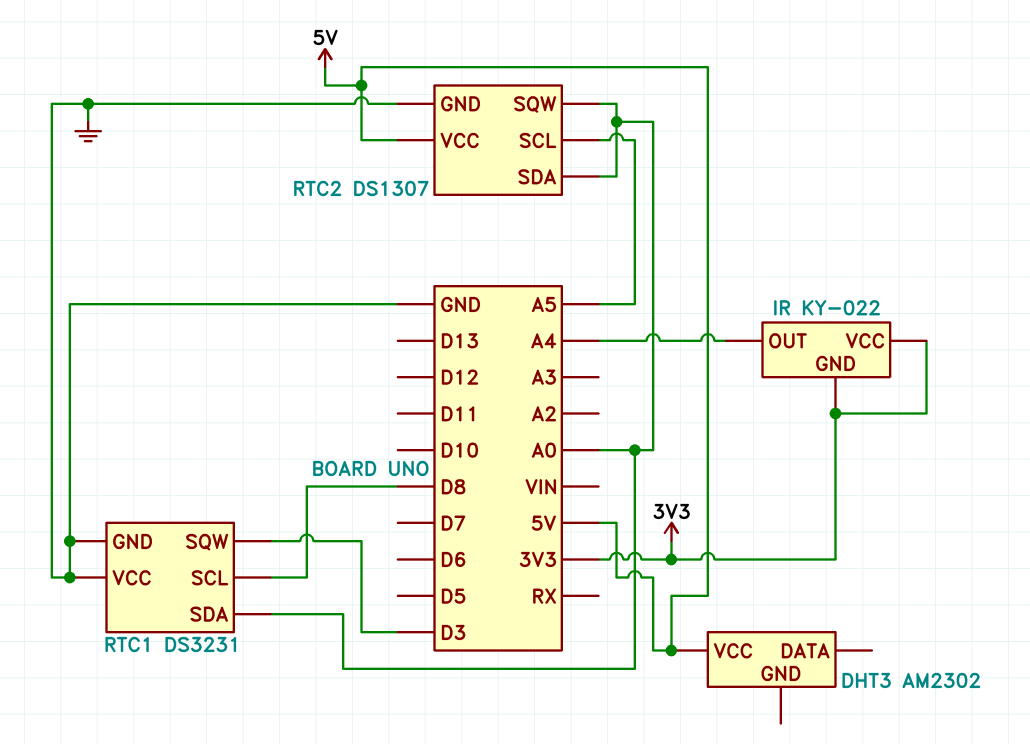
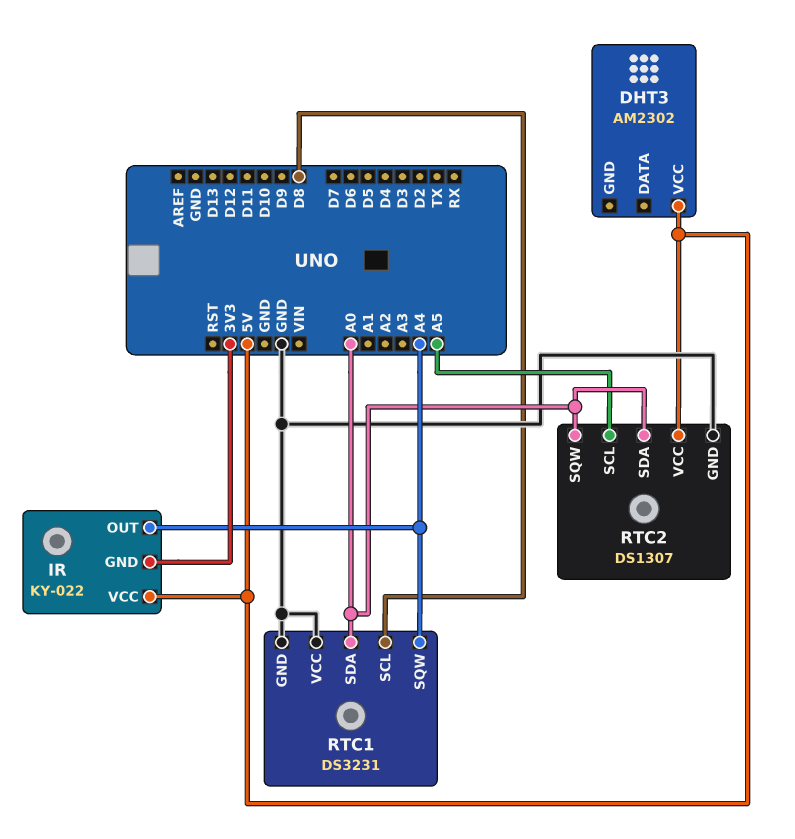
IR pin VCC: 3V3 -> 5V
RTC1 pin SQW: D3 -> A4

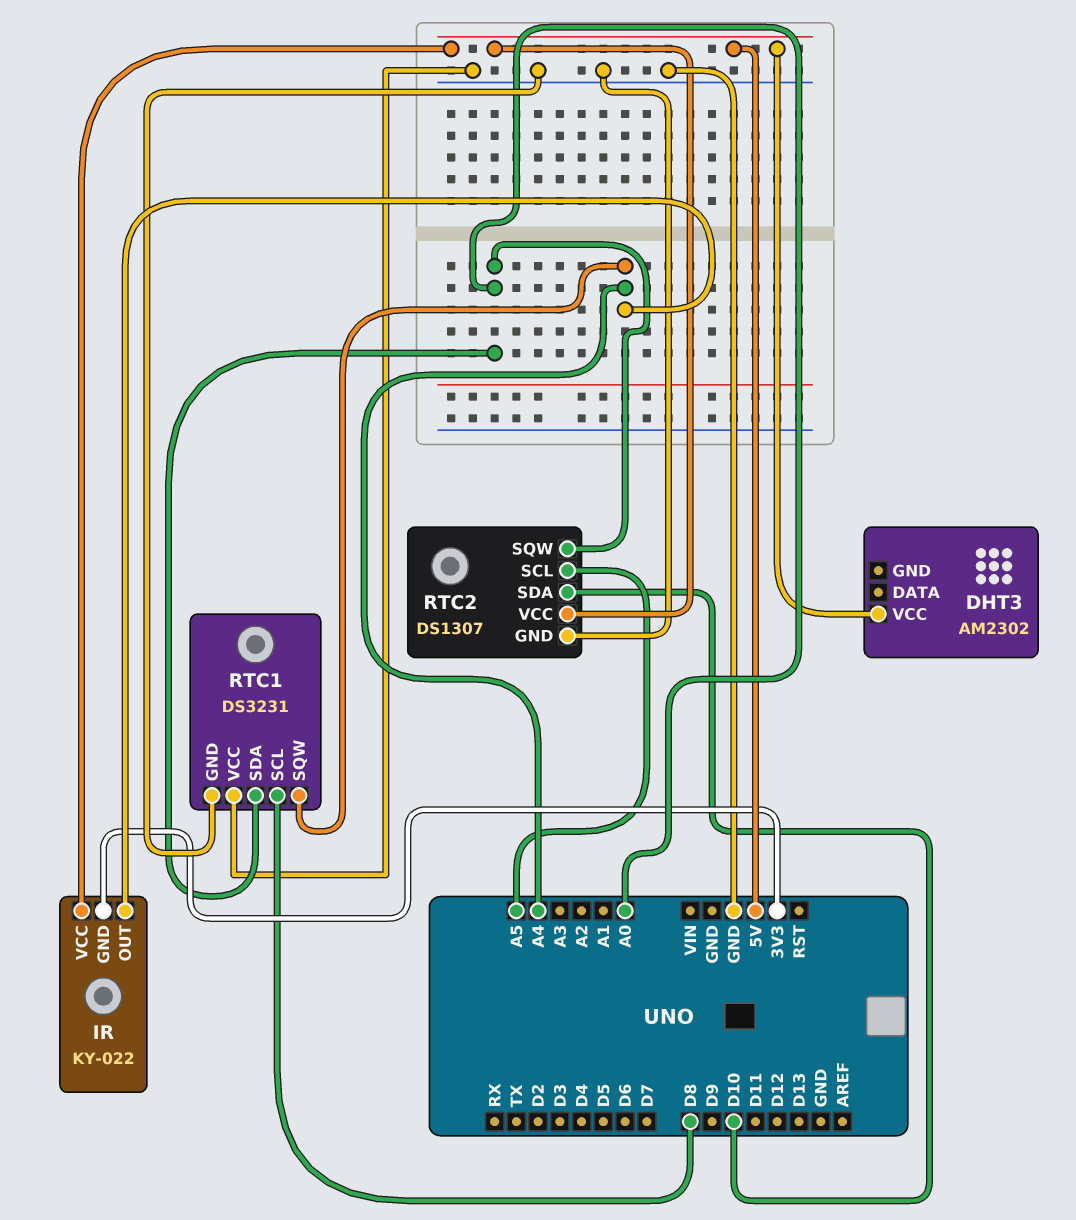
RTC2 pin SDA: A0 -> D10

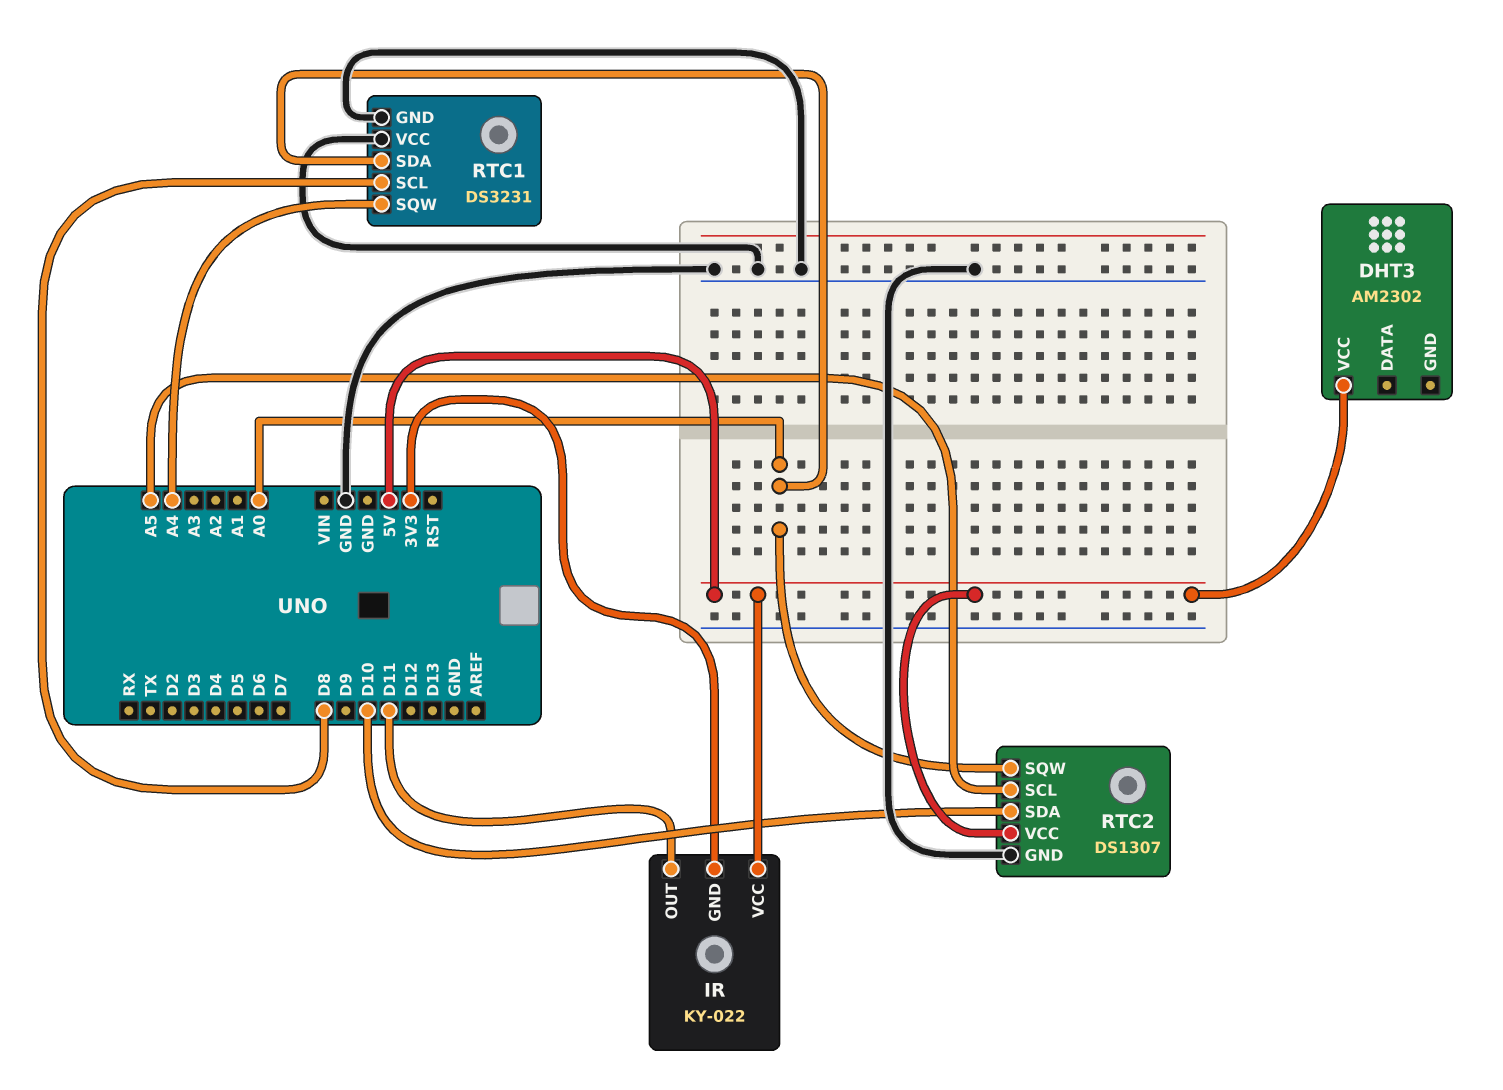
IR pin OUT: A4 -> D11

